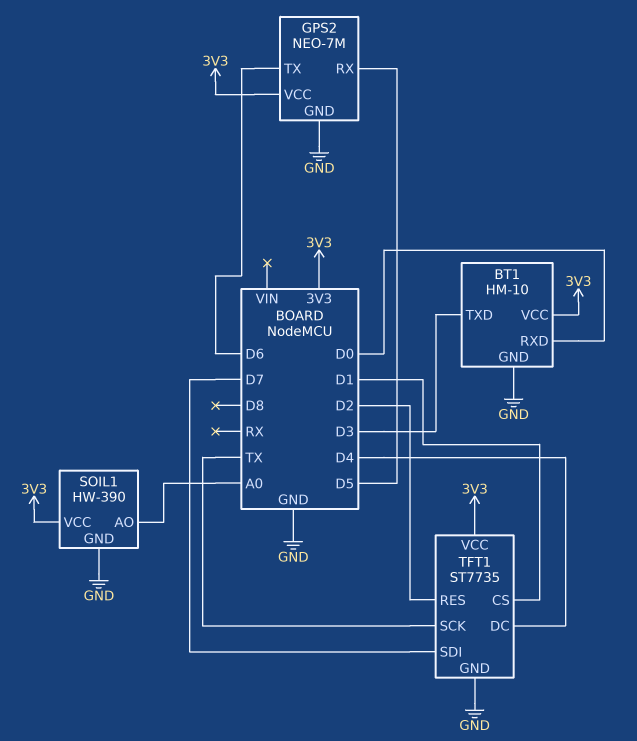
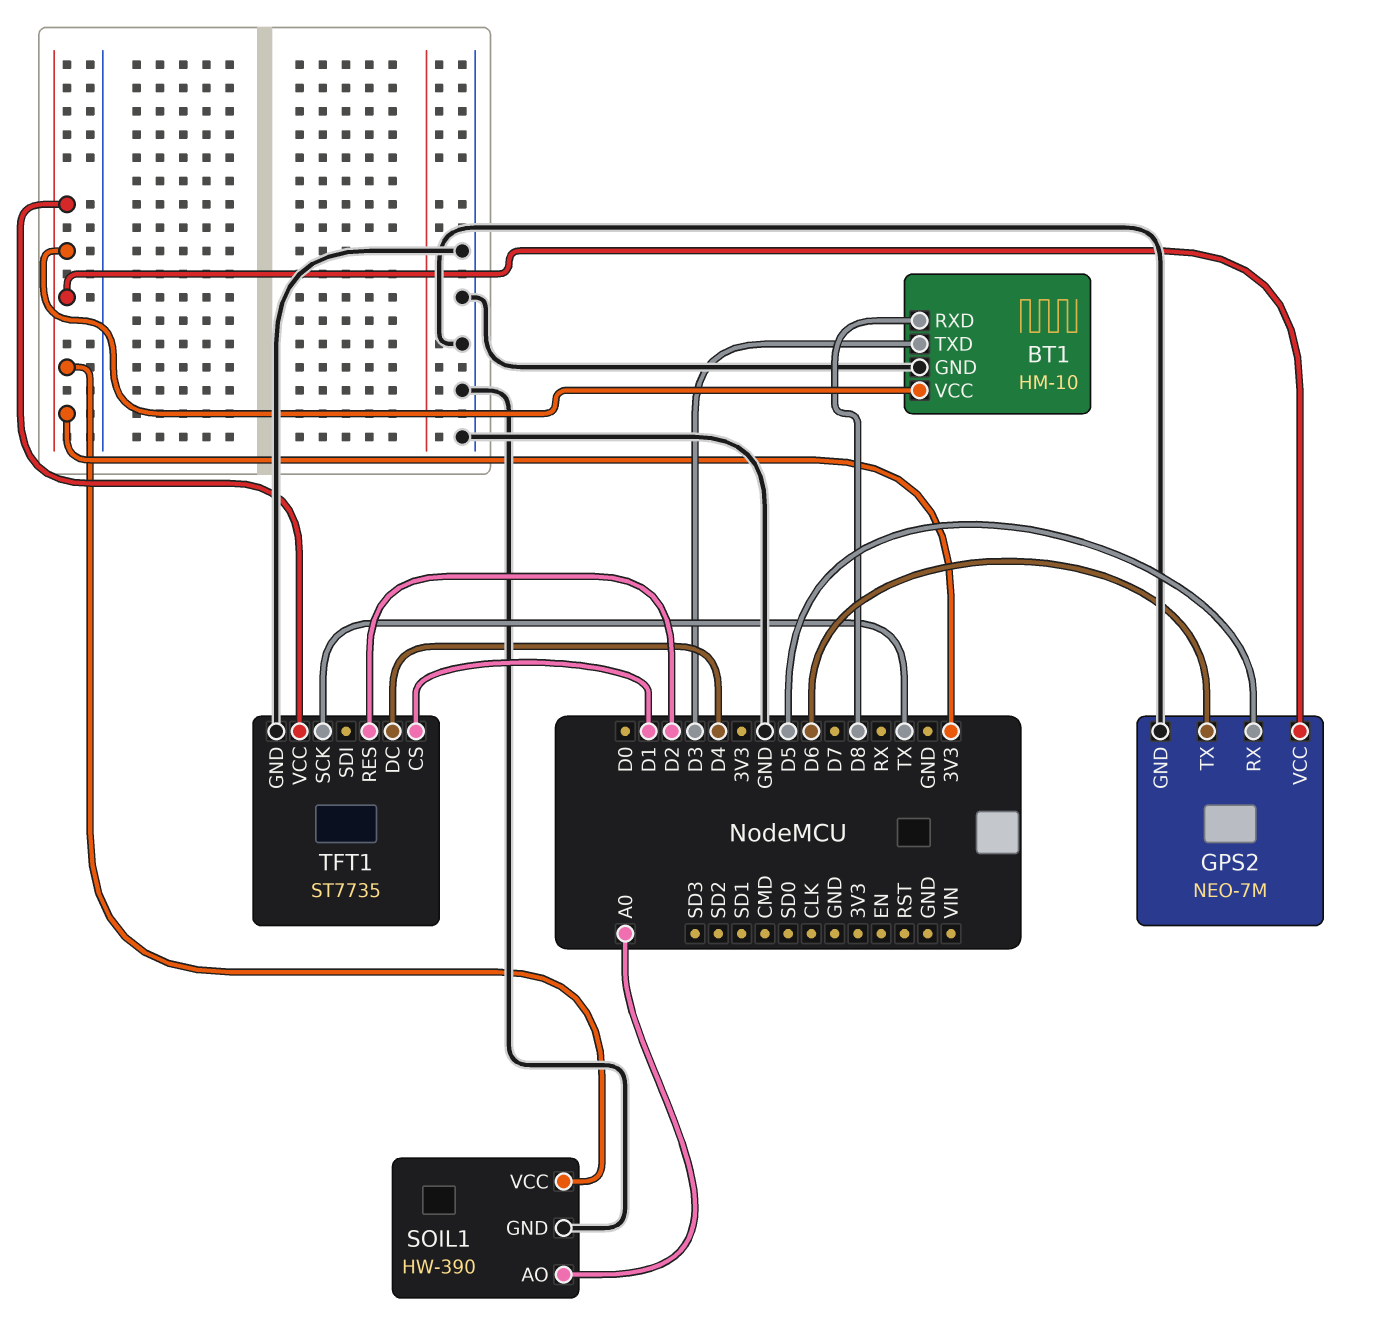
BT1 pin RXD: D0 -> D8
TFT1 pin SDI: D7 -> none

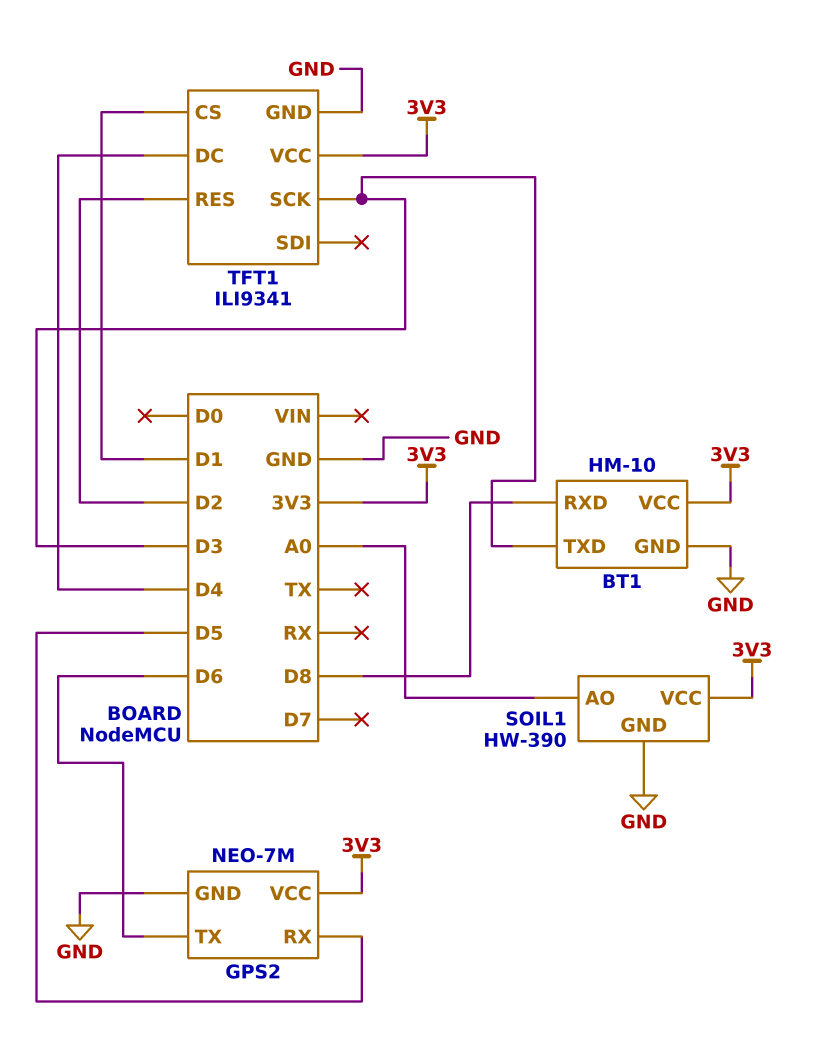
TFT1: ST7735 -> ILI9341
TFT1 pin SCK: TX -> D3

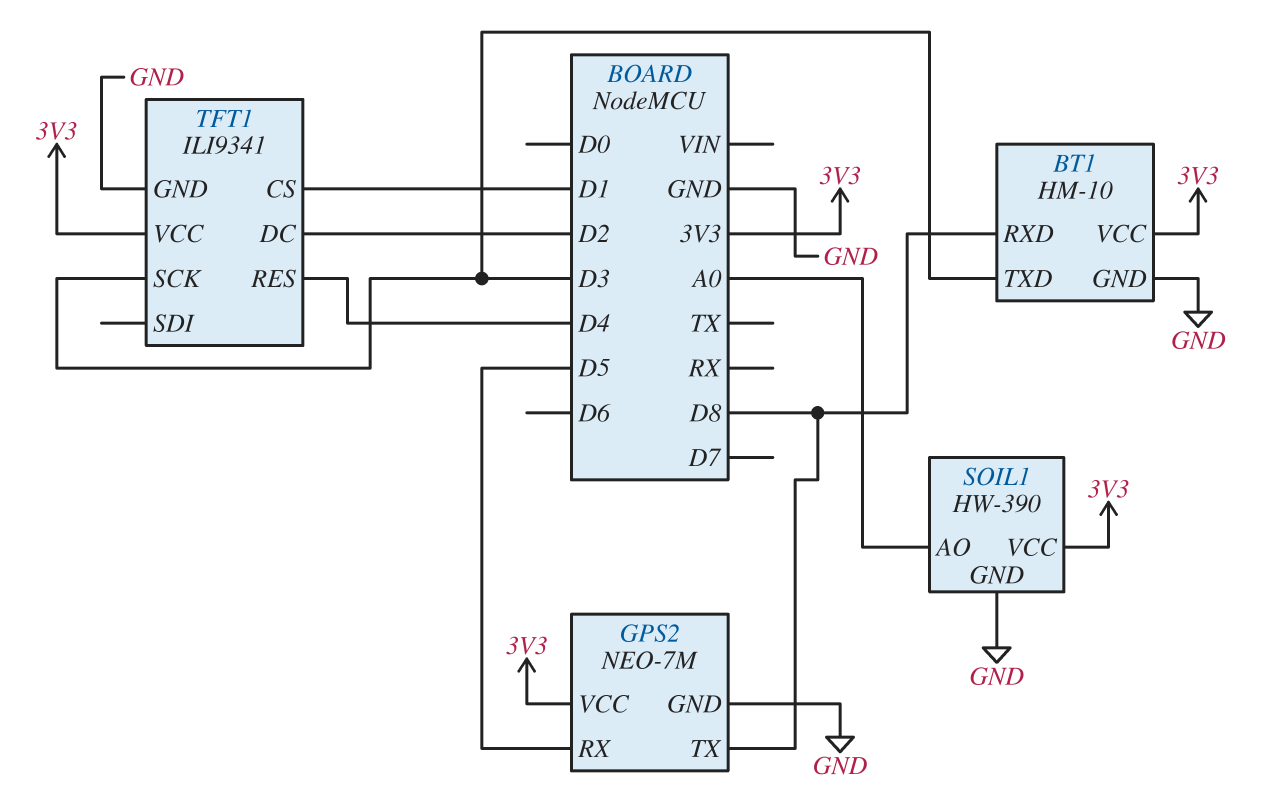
GPS2 pin TX: D6 -> D8
TFT1 pin DC: D4 -> D2
TFT1 pin RES: D2 -> D4

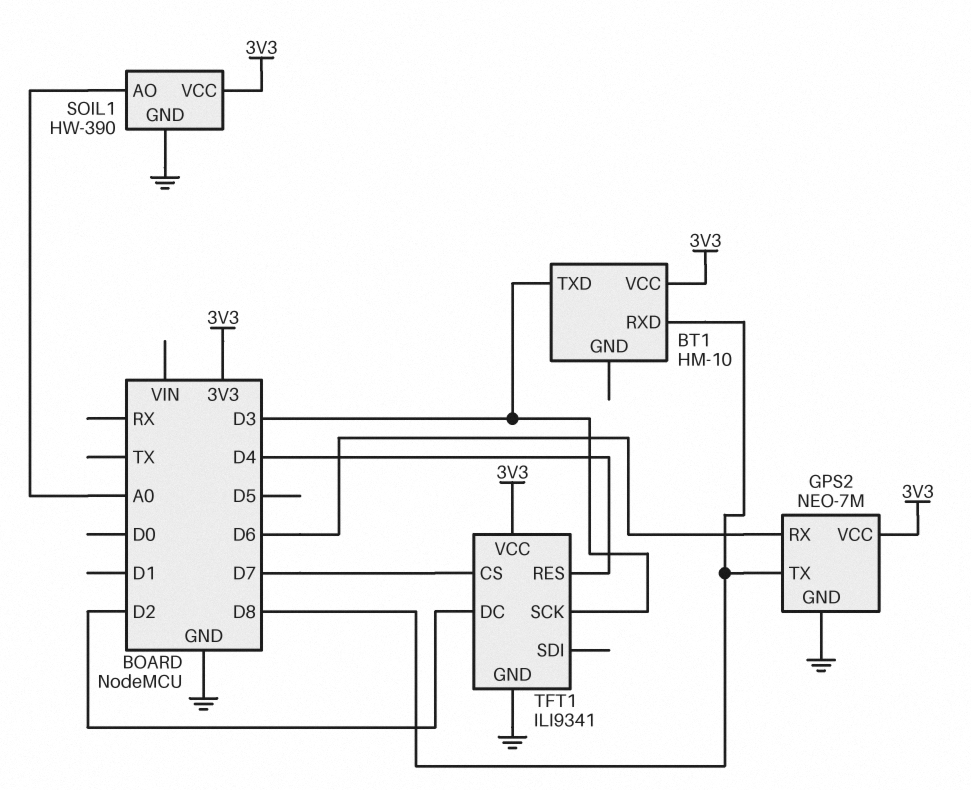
BT1 pin GND: GND -> none
GPS2 pin RX: D5 -> D6
TFT1 pin CS: D1 -> D7

